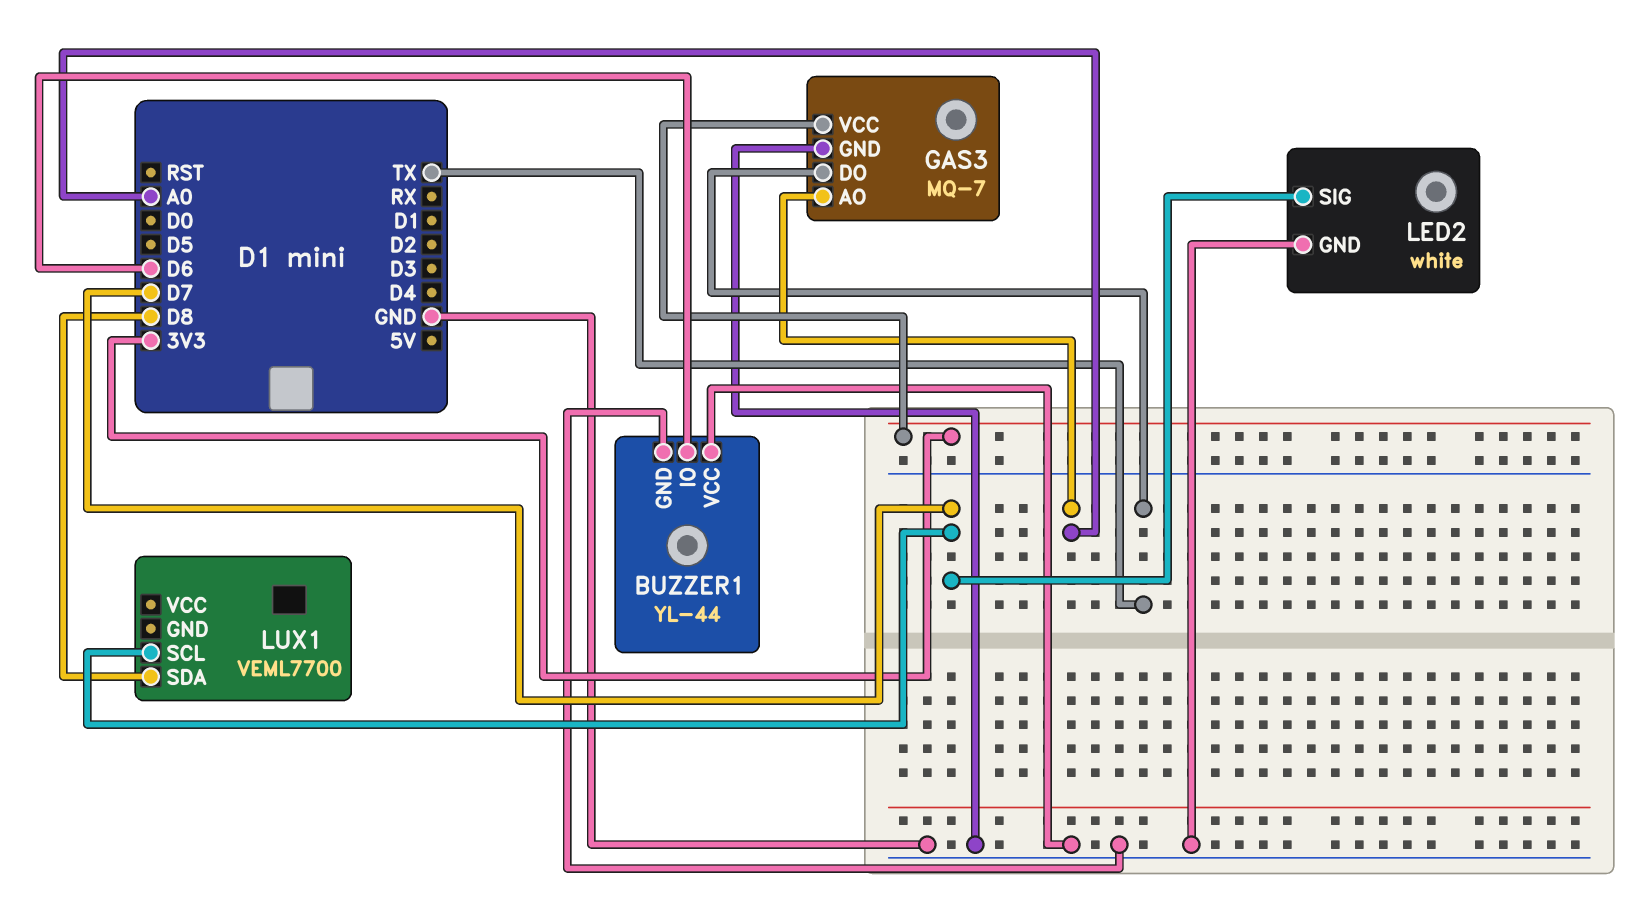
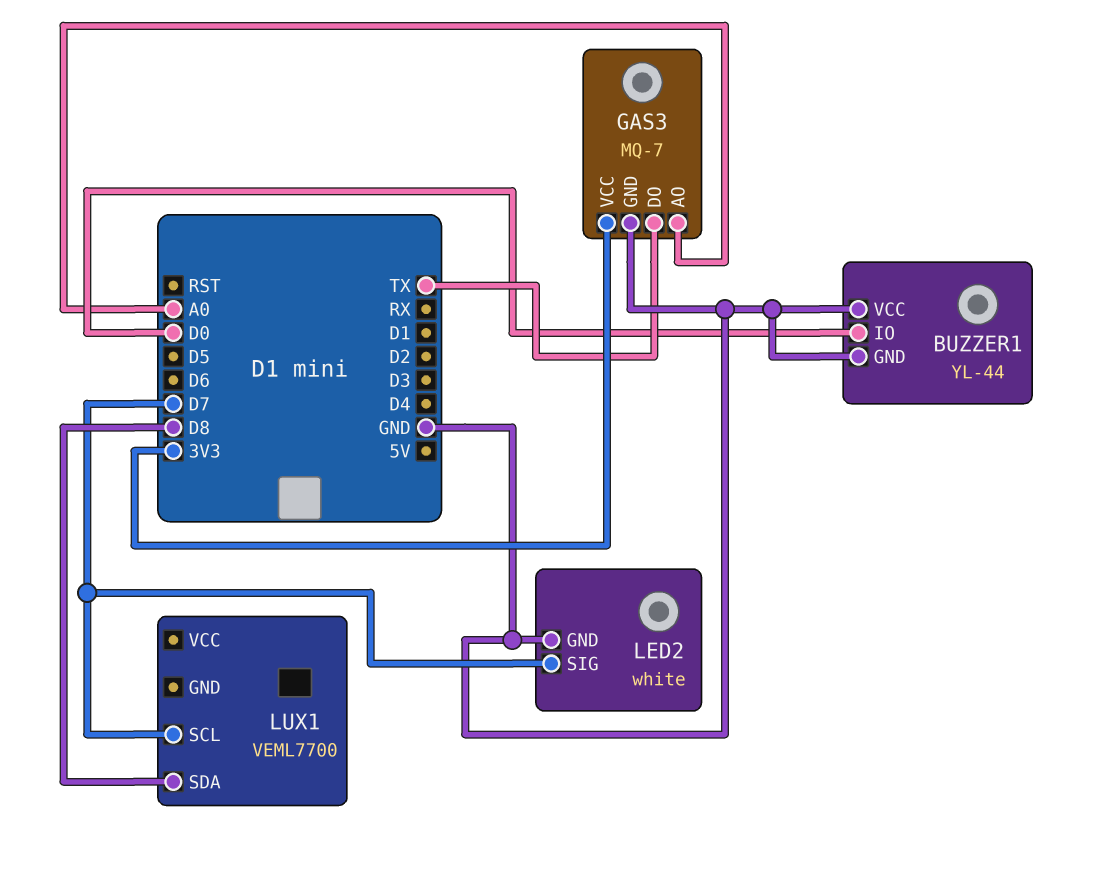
BUZZER1 pin IO: D6 -> D0

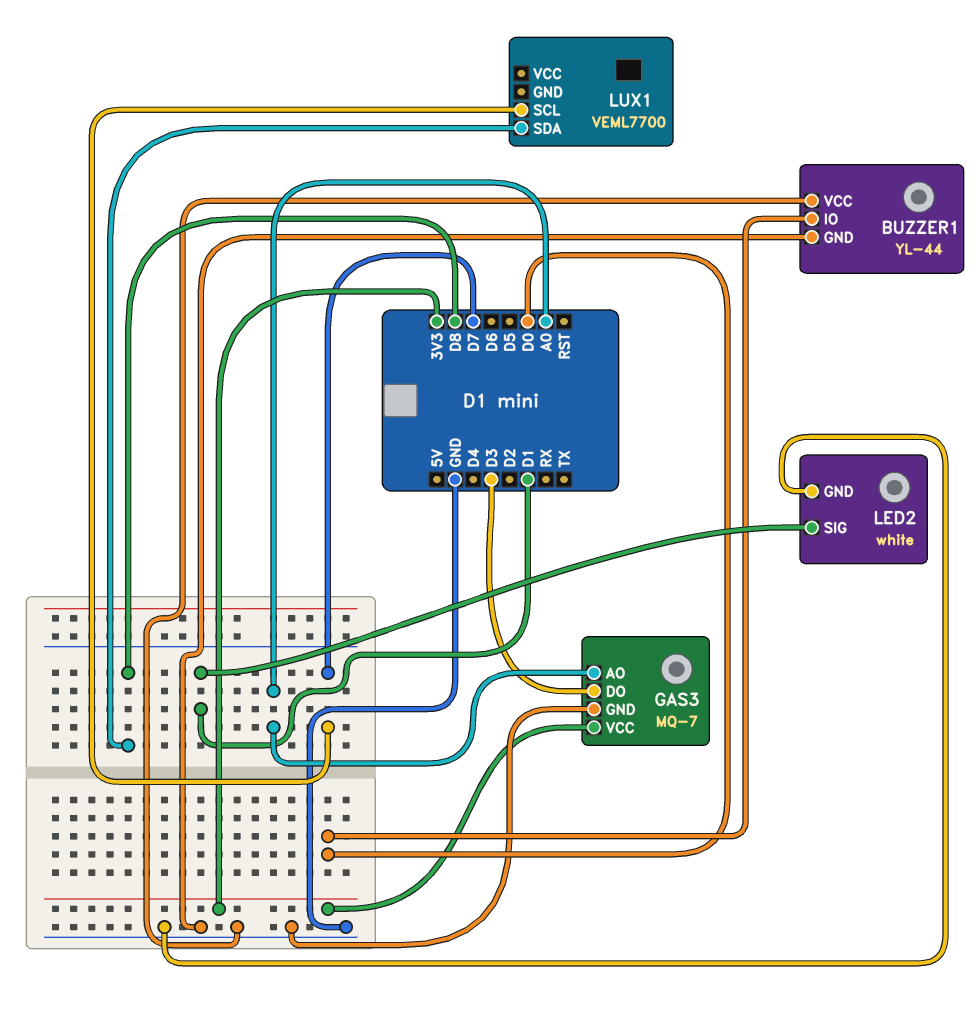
GAS3 pin DO: TX -> D3
LED2 pin SIG: D7 -> D1

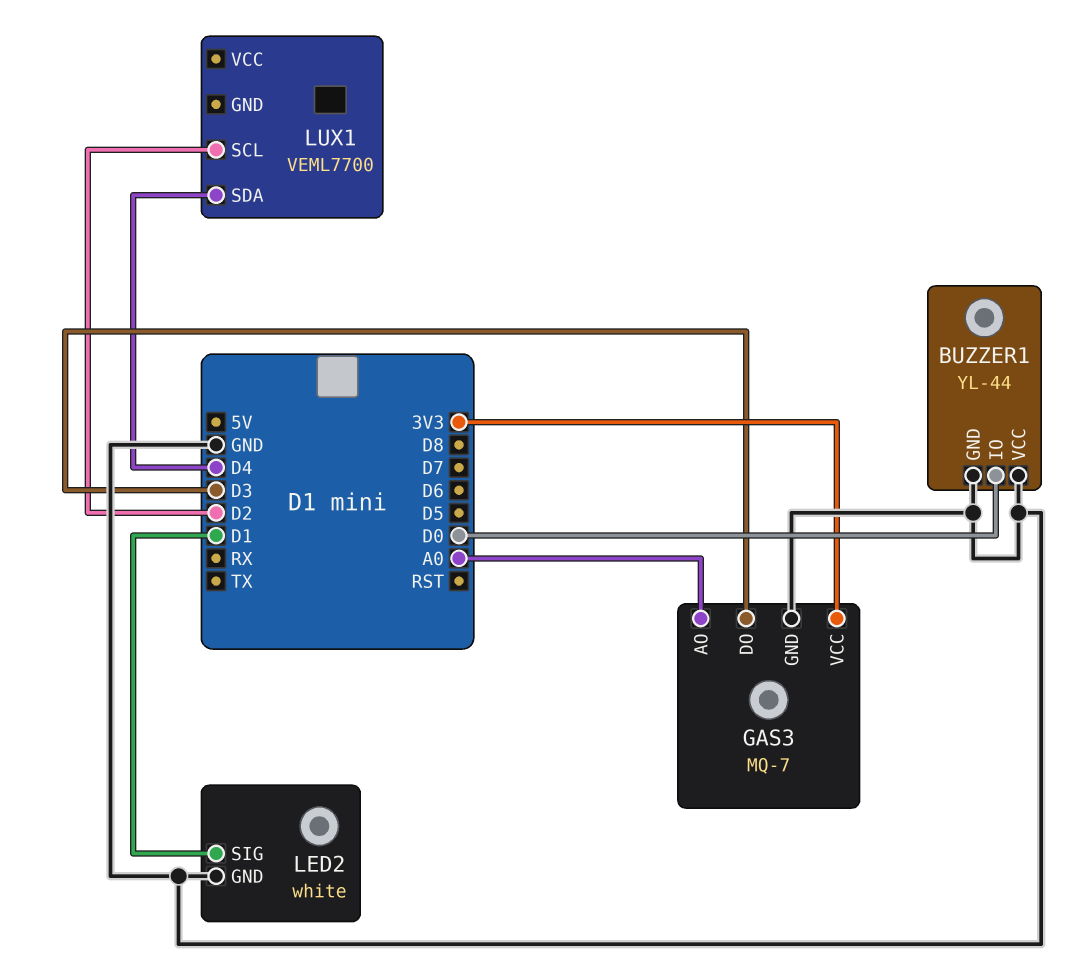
LUX1 pin SCL: D7 -> D2
LUX1 pin SDA: D8 -> D4

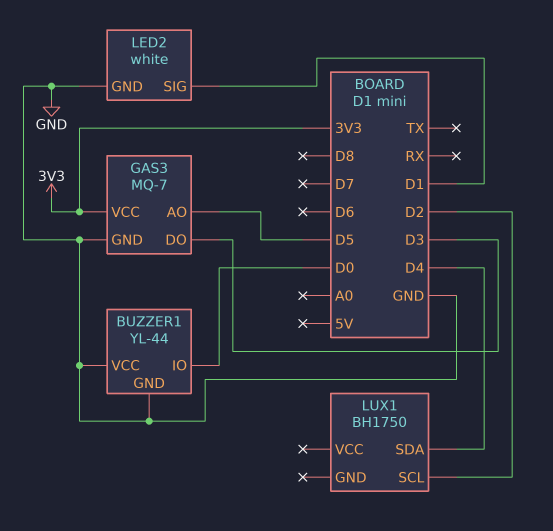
GAS3 pin AO: A0 -> D5
LUX1: VEML7700 -> BH1750

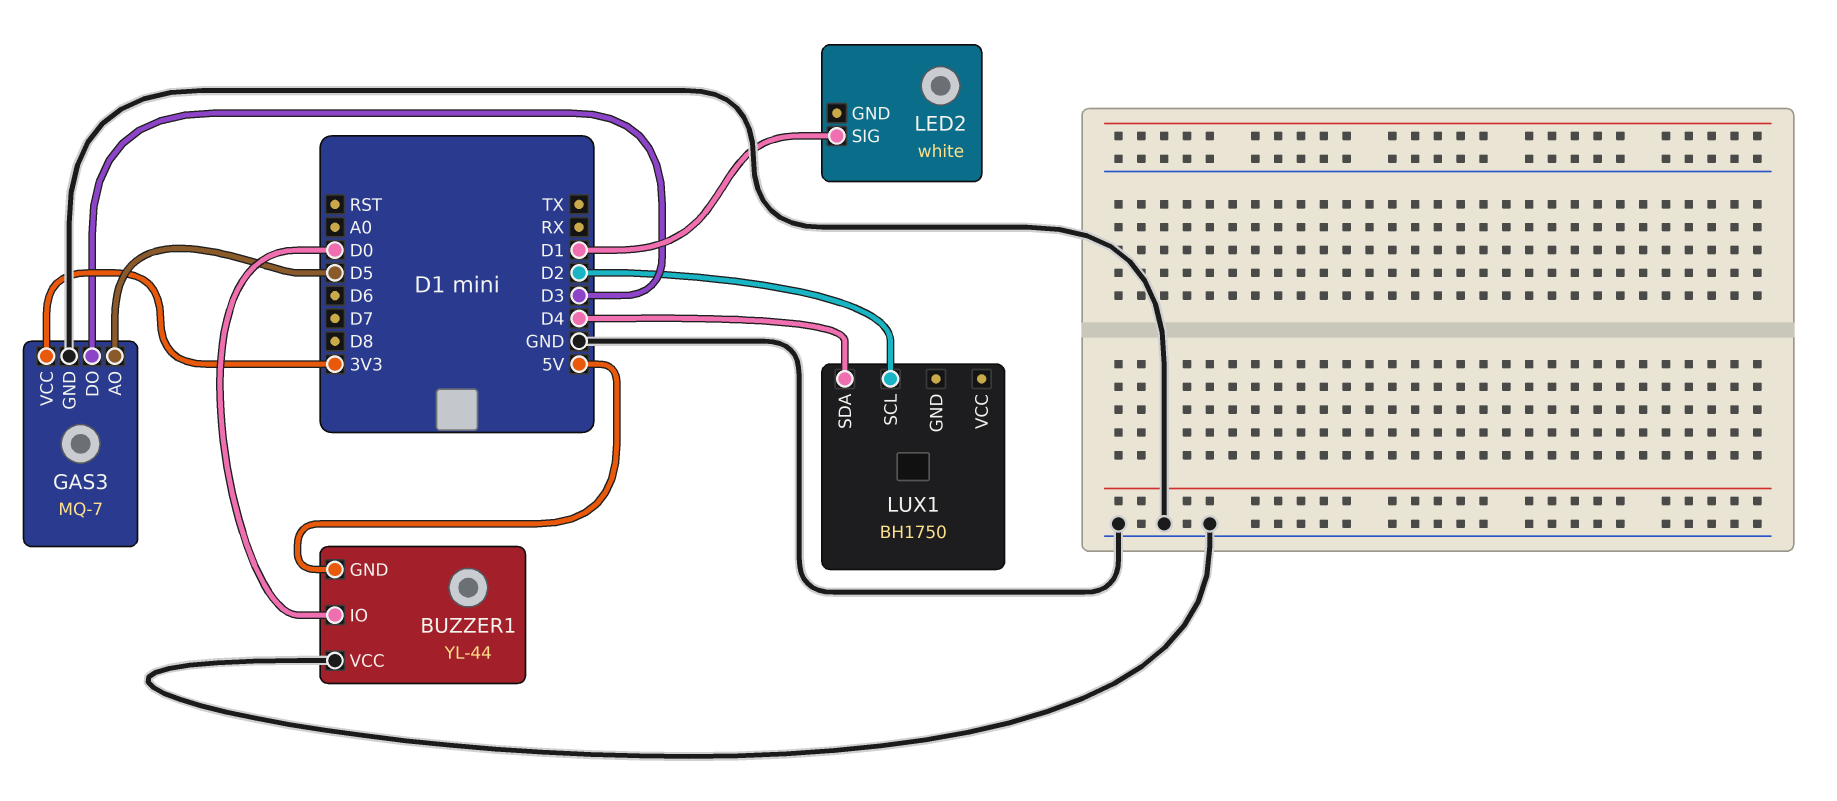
BUZZER1 pin GND: GND -> 5V
LED2 pin GND: GND -> none

